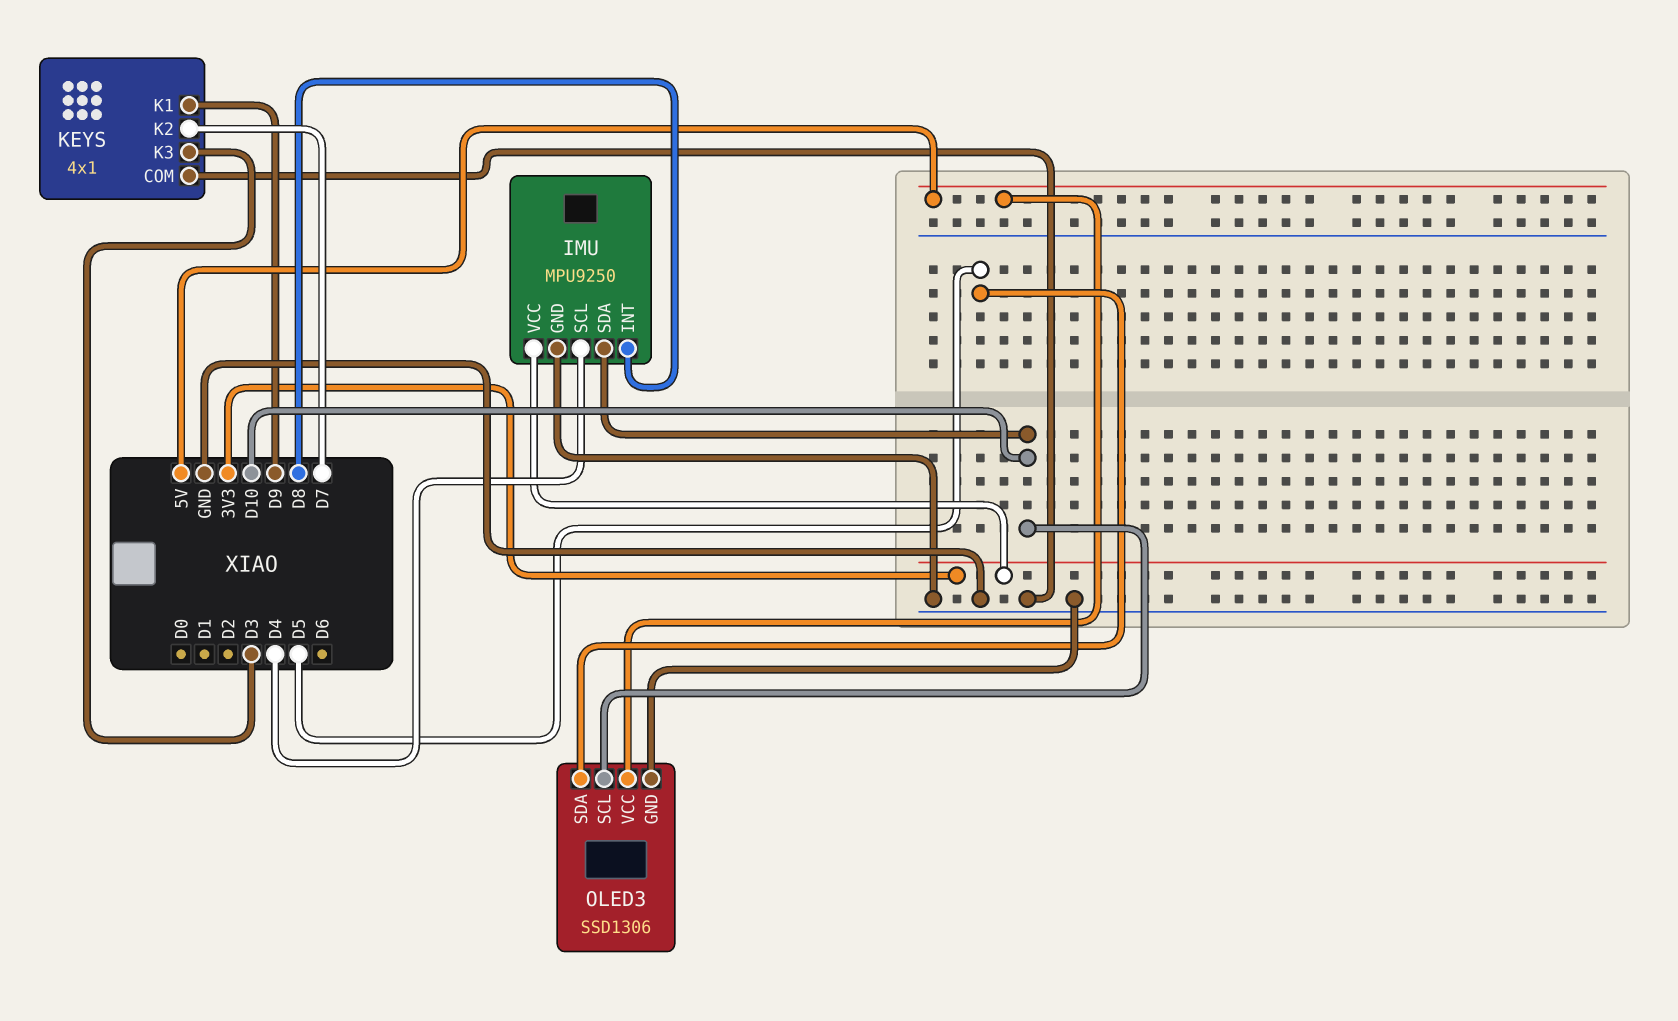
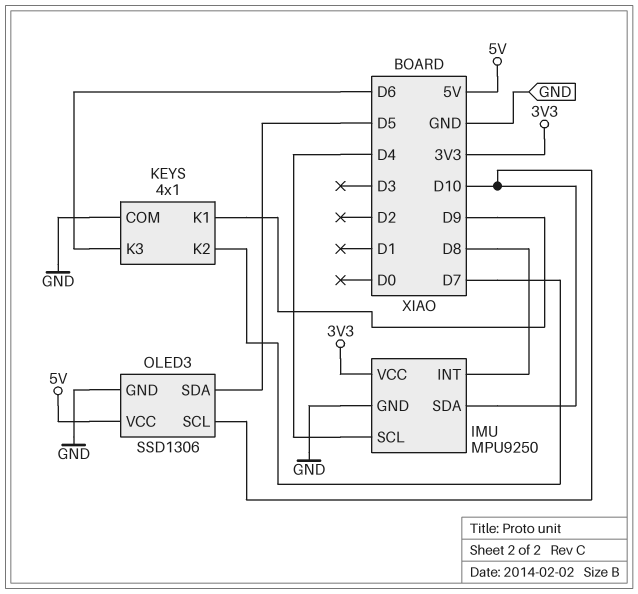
KEYS pin K3: D3 -> D6

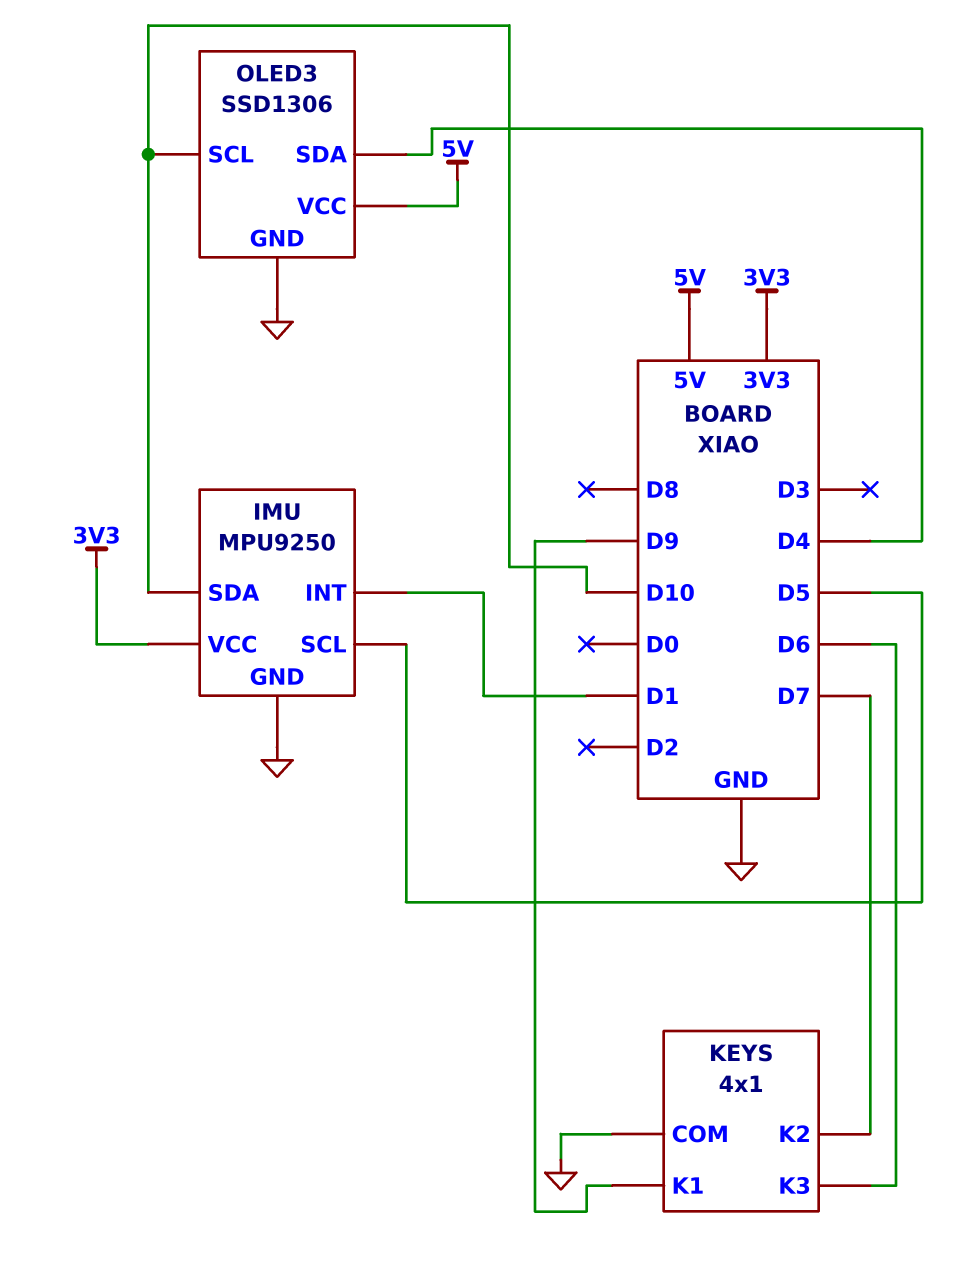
IMU pin INT: D8 -> D1
IMU pin SCL: D4 -> D5
OLED3 pin SDA: D5 -> D4

